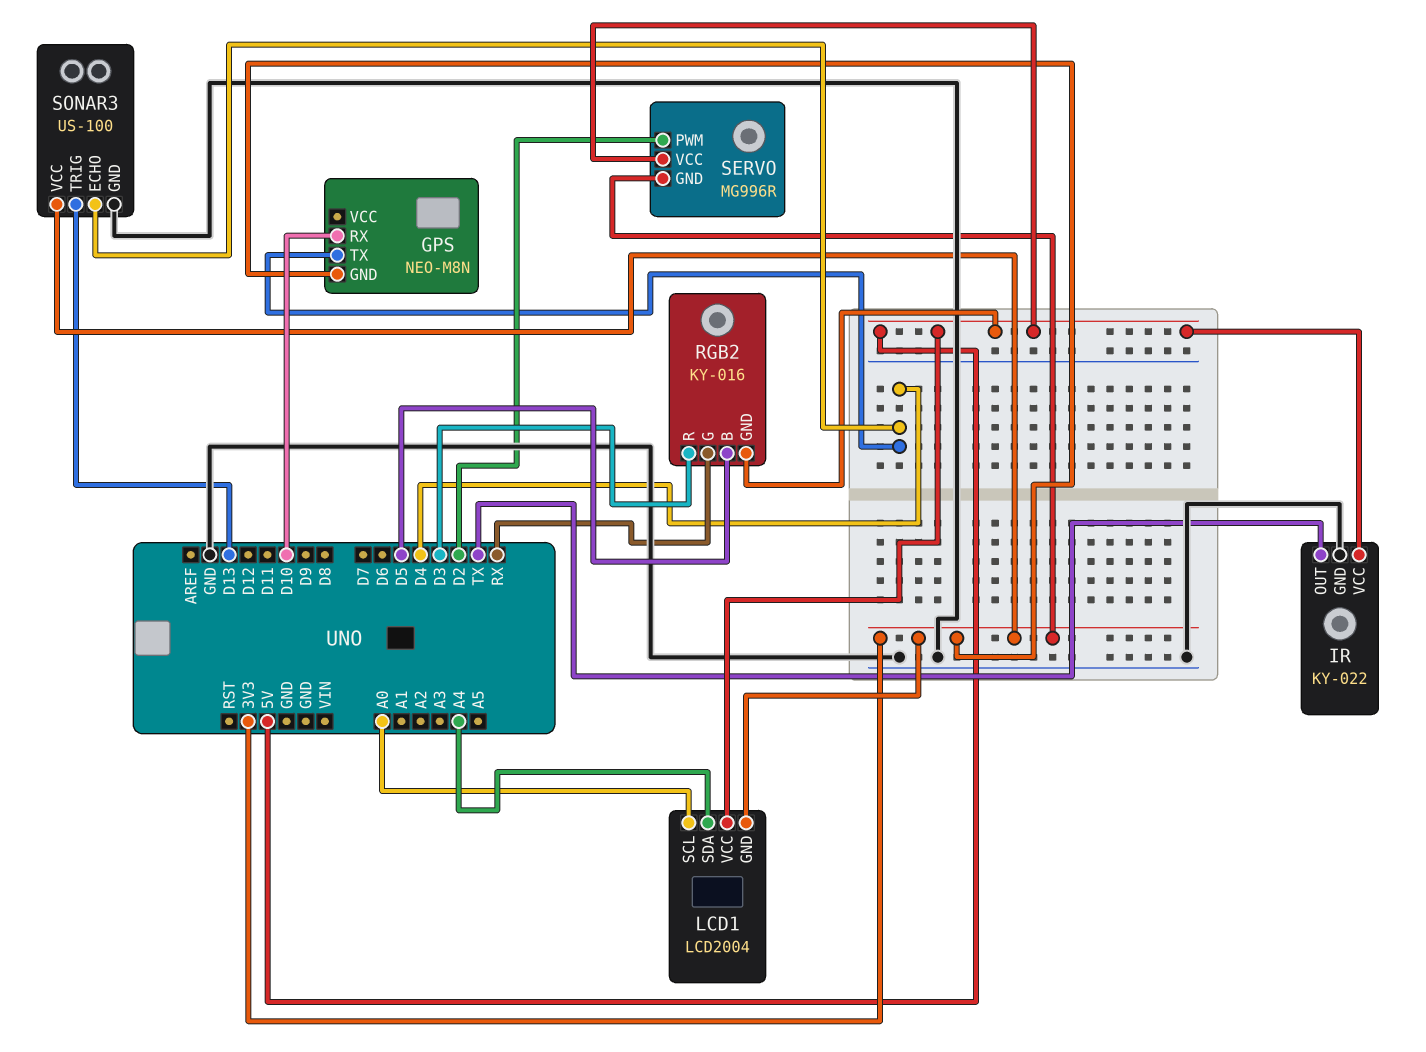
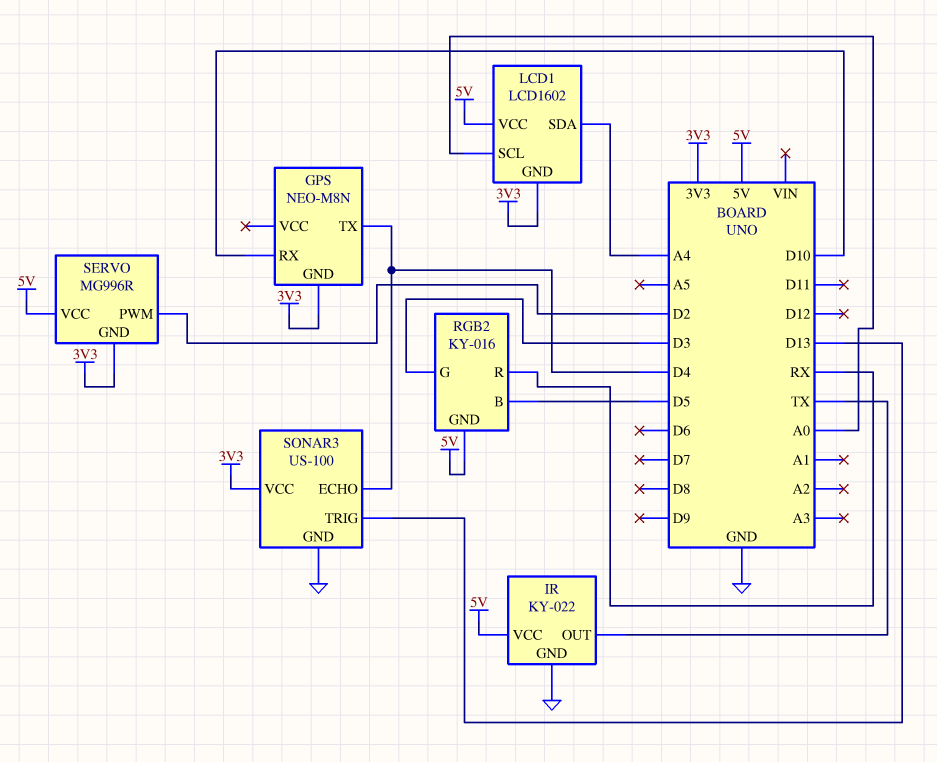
LCD1: LCD2004 -> LCD1602
RGB2 pin G: RX -> D3
RGB2 pin R: D3 -> RX

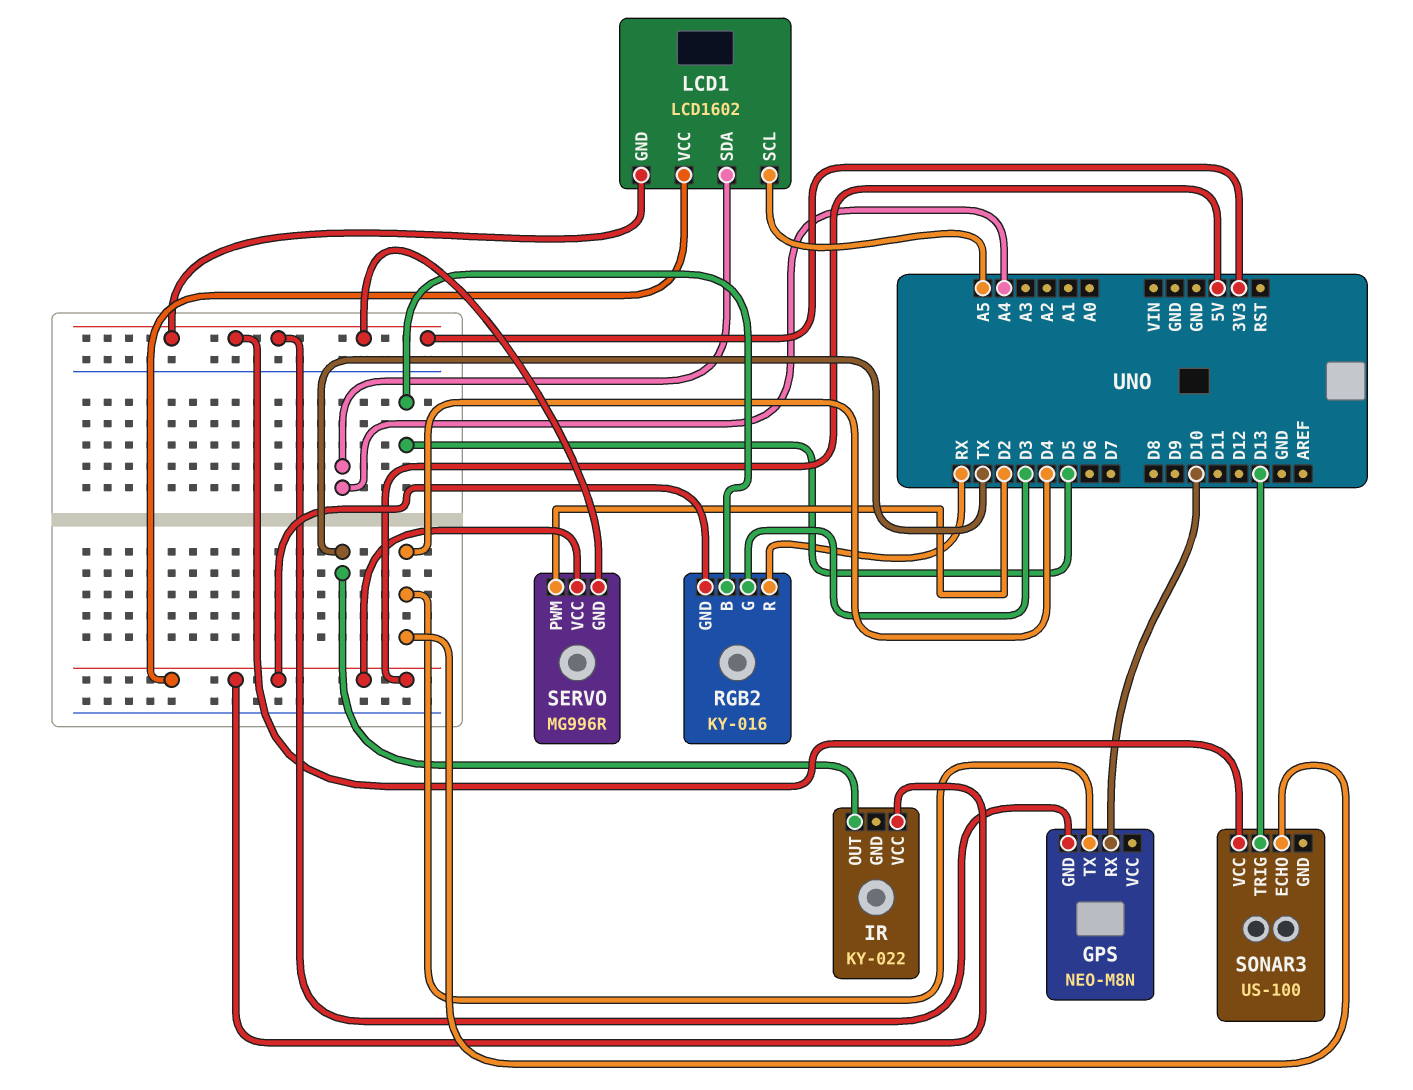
IR pin GND: GND -> none
LCD1 pin SCL: A0 -> A5
SONAR3 pin GND: GND -> none

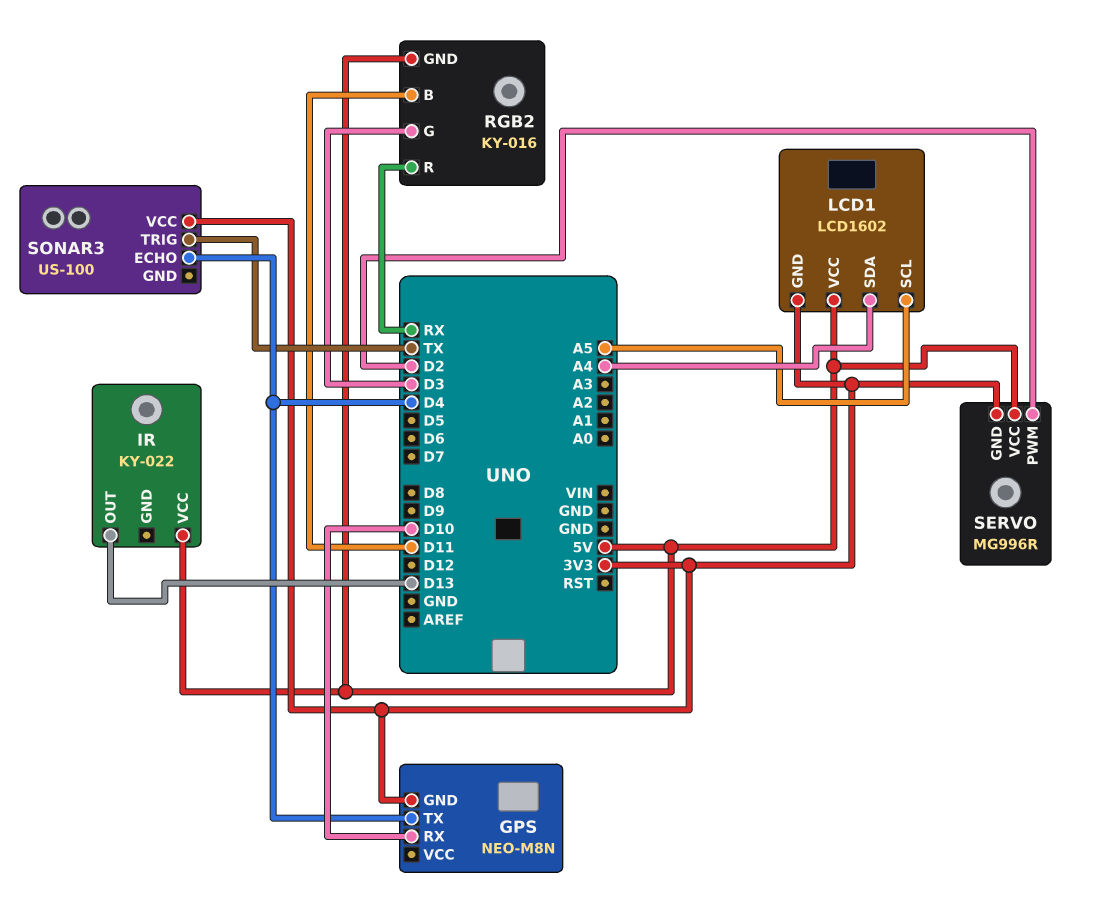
IR pin OUT: TX -> D13
RGB2 pin B: D5 -> D11
SONAR3 pin TRIG: D13 -> TX

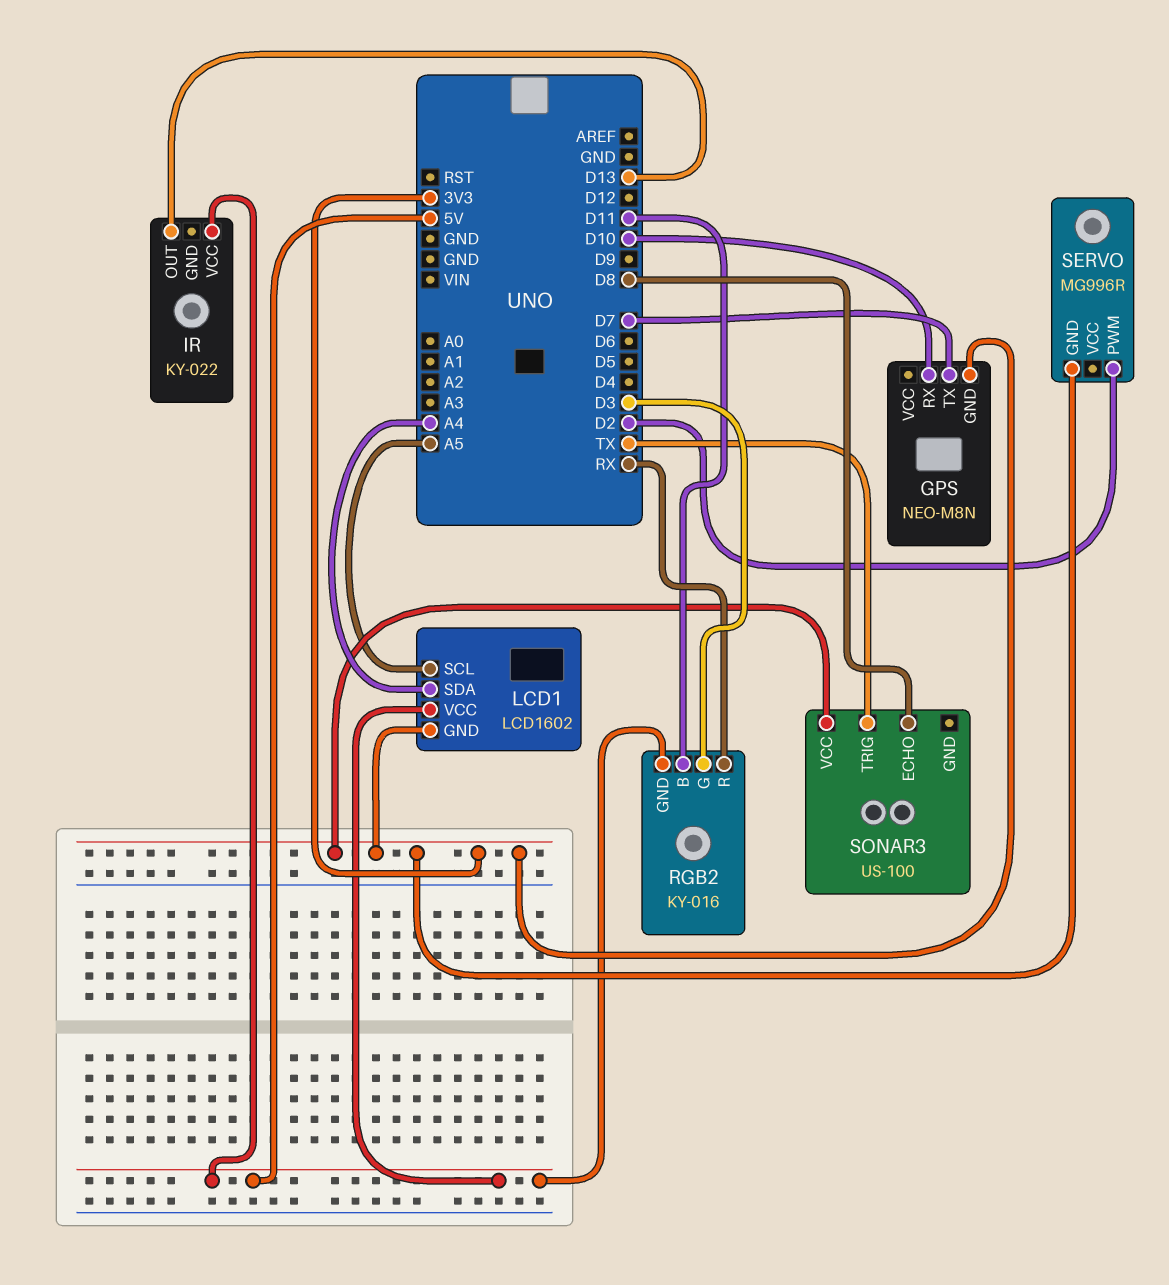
GPS pin TX: D4 -> D7
SERVO pin VCC: 5V -> none
SONAR3 pin ECHO: D4 -> D8

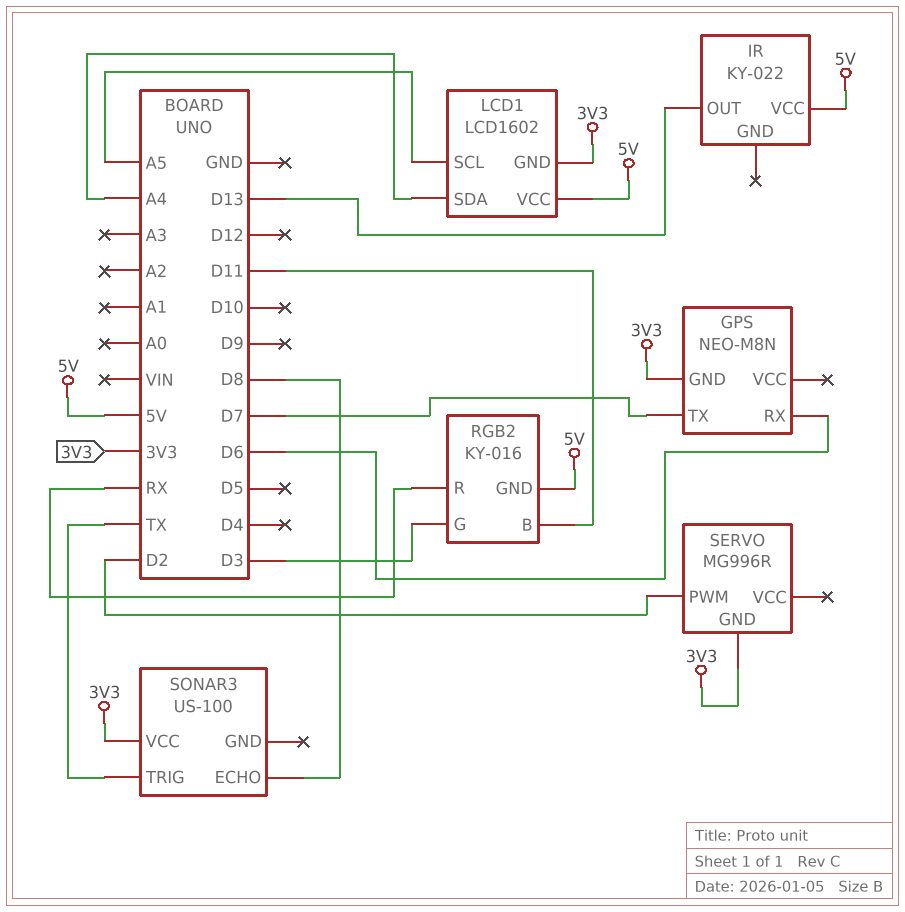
GPS pin RX: D10 -> D6

